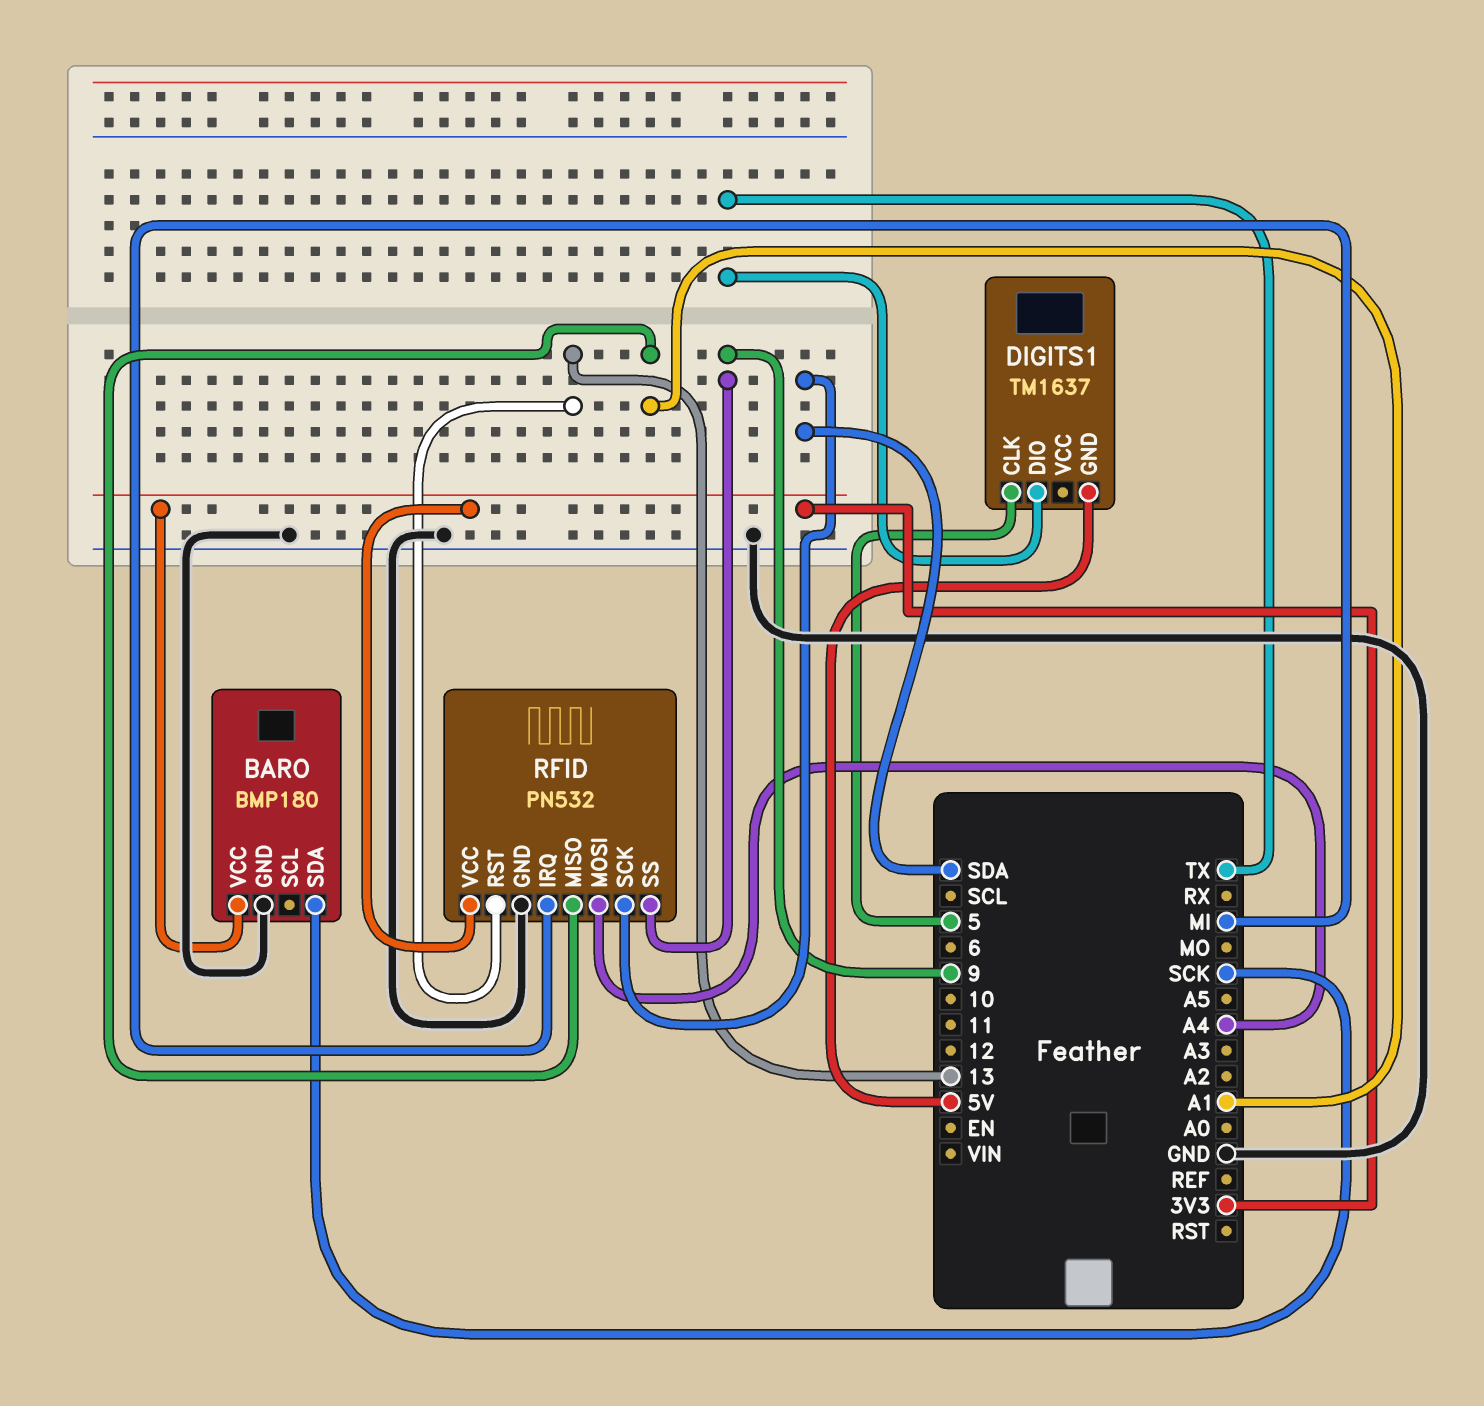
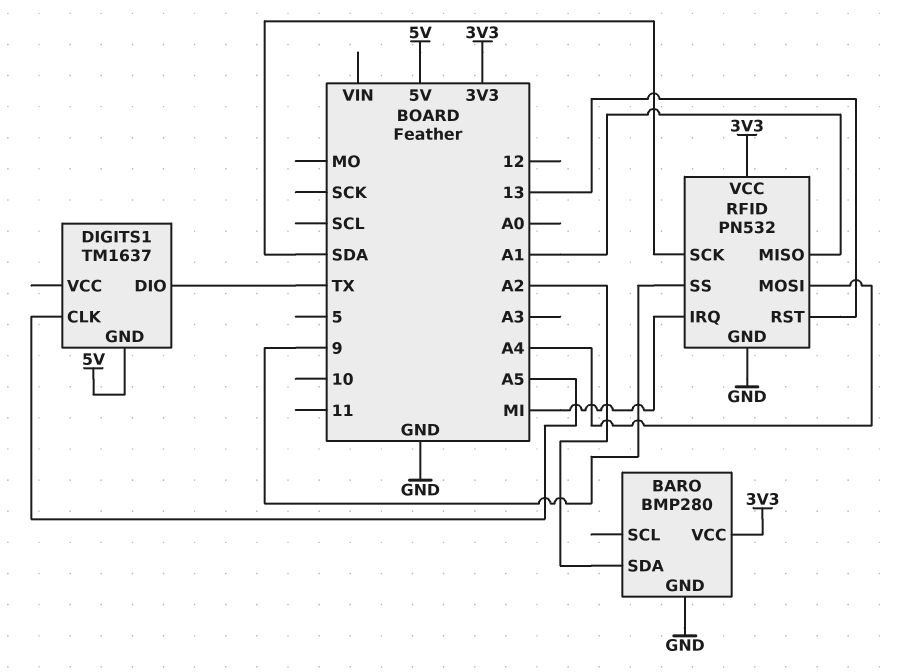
BARO: BMP180 -> BMP280
BARO pin SDA: SCK -> A2
DIGITS1 pin CLK: 5 -> A5

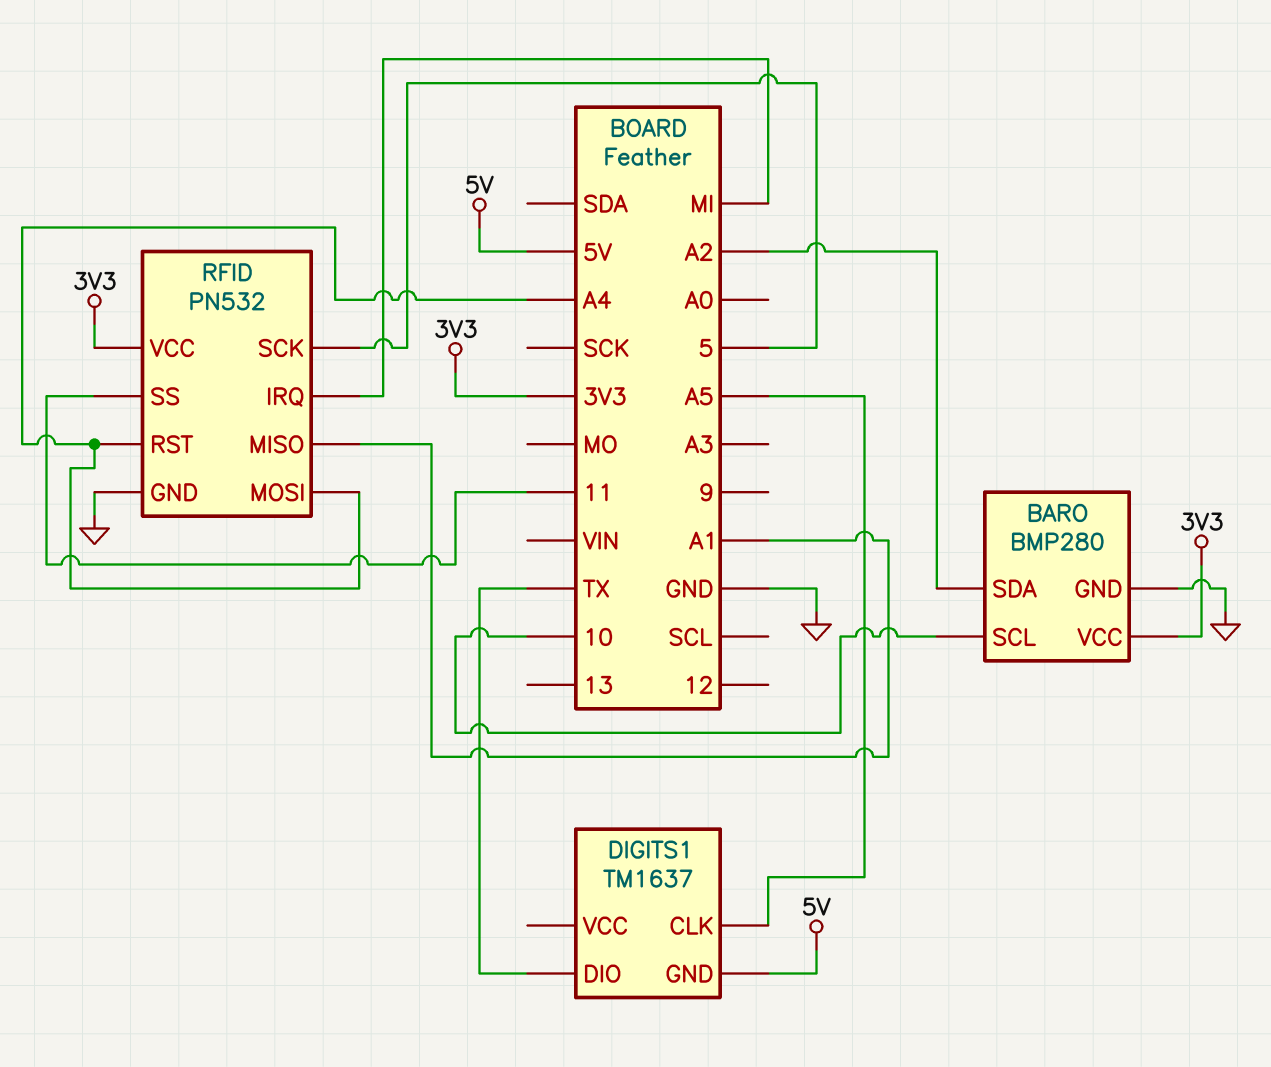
BARO pin SCL: none -> 10
RFID pin RST: 13 -> A4
RFID pin SCK: SDA -> 5
RFID pin SS: 9 -> 11

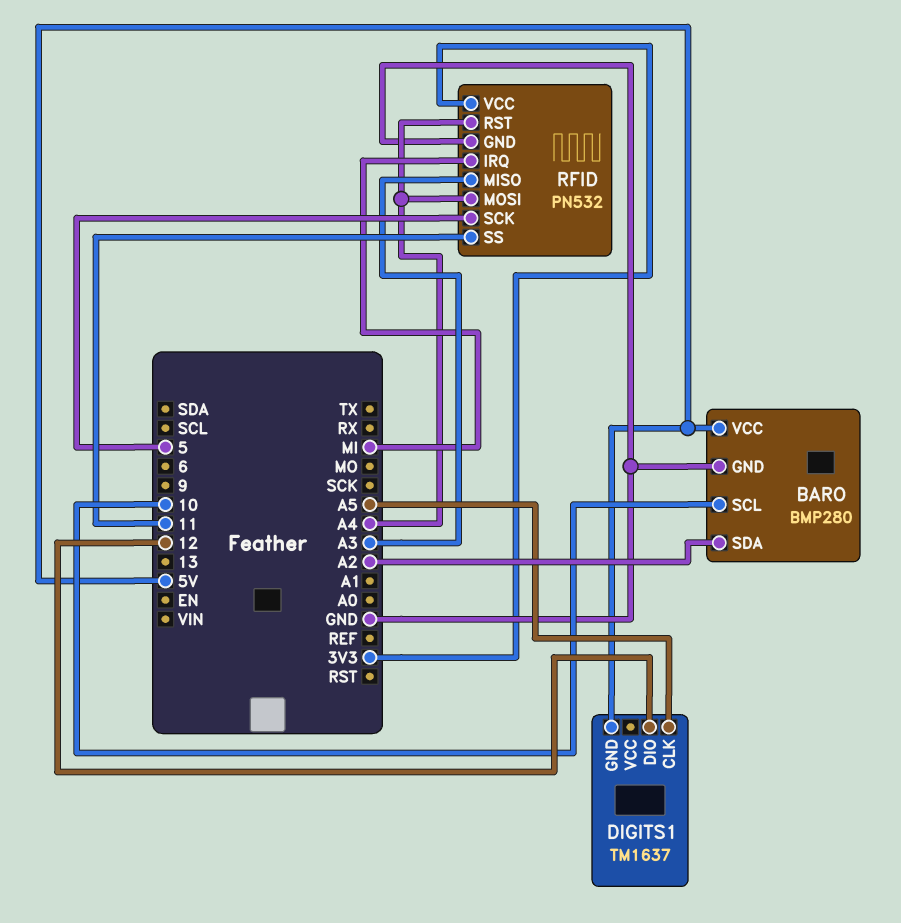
BARO pin VCC: 3V3 -> 5V
DIGITS1 pin DIO: TX -> 12
RFID pin MISO: A1 -> A3

